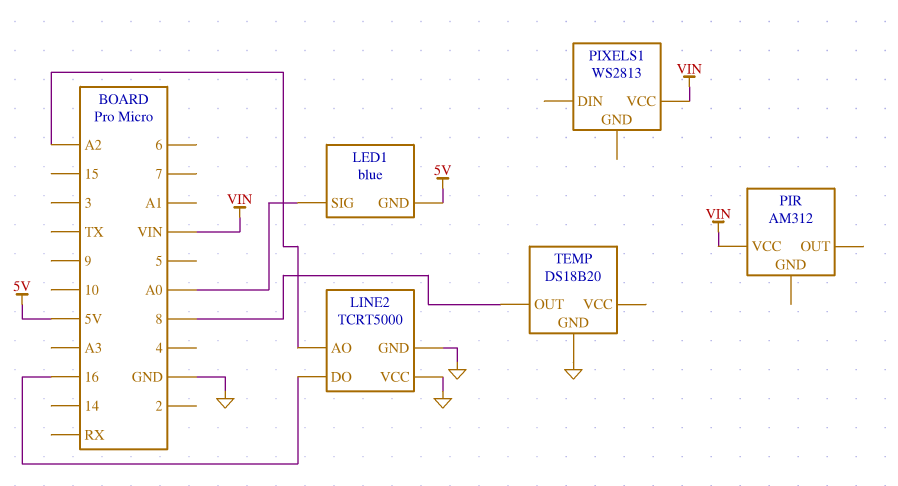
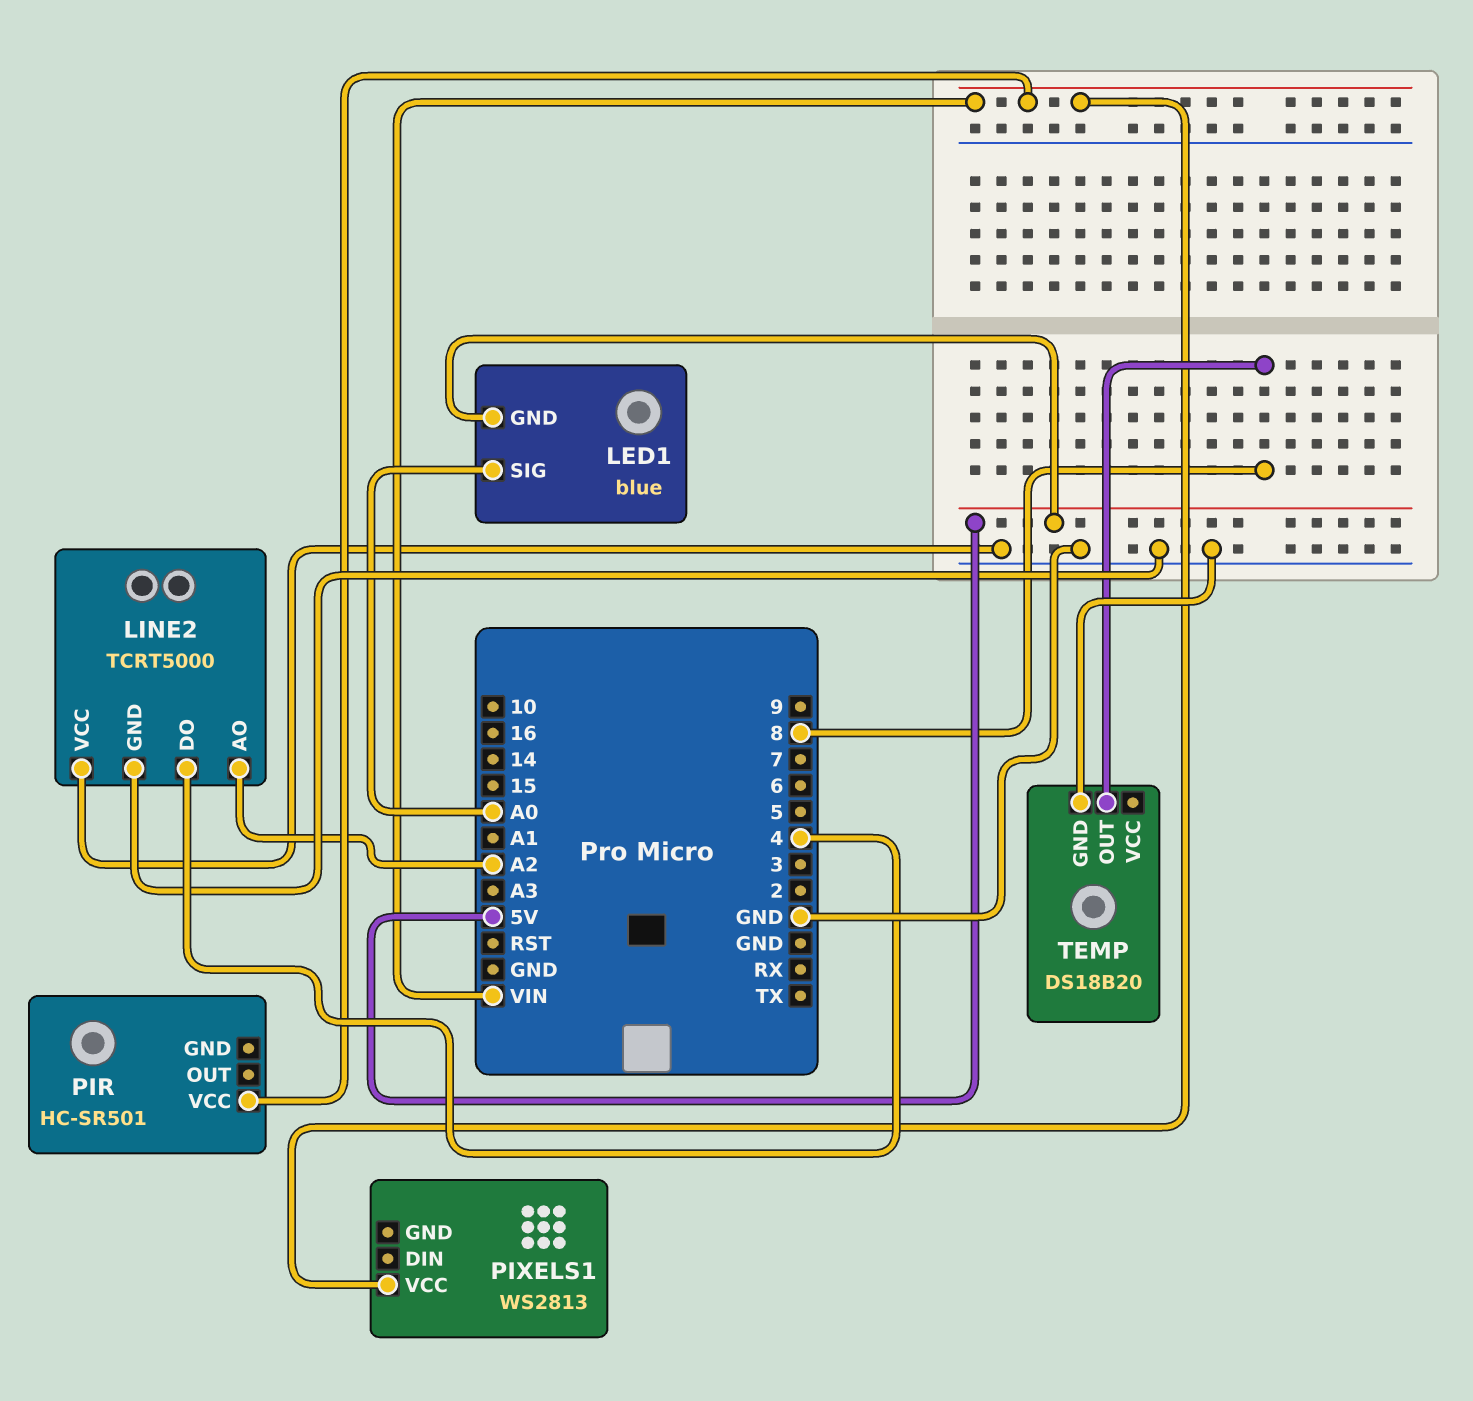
LINE2 pin DO: 16 -> 4
PIR: AM312 -> HC-SR501

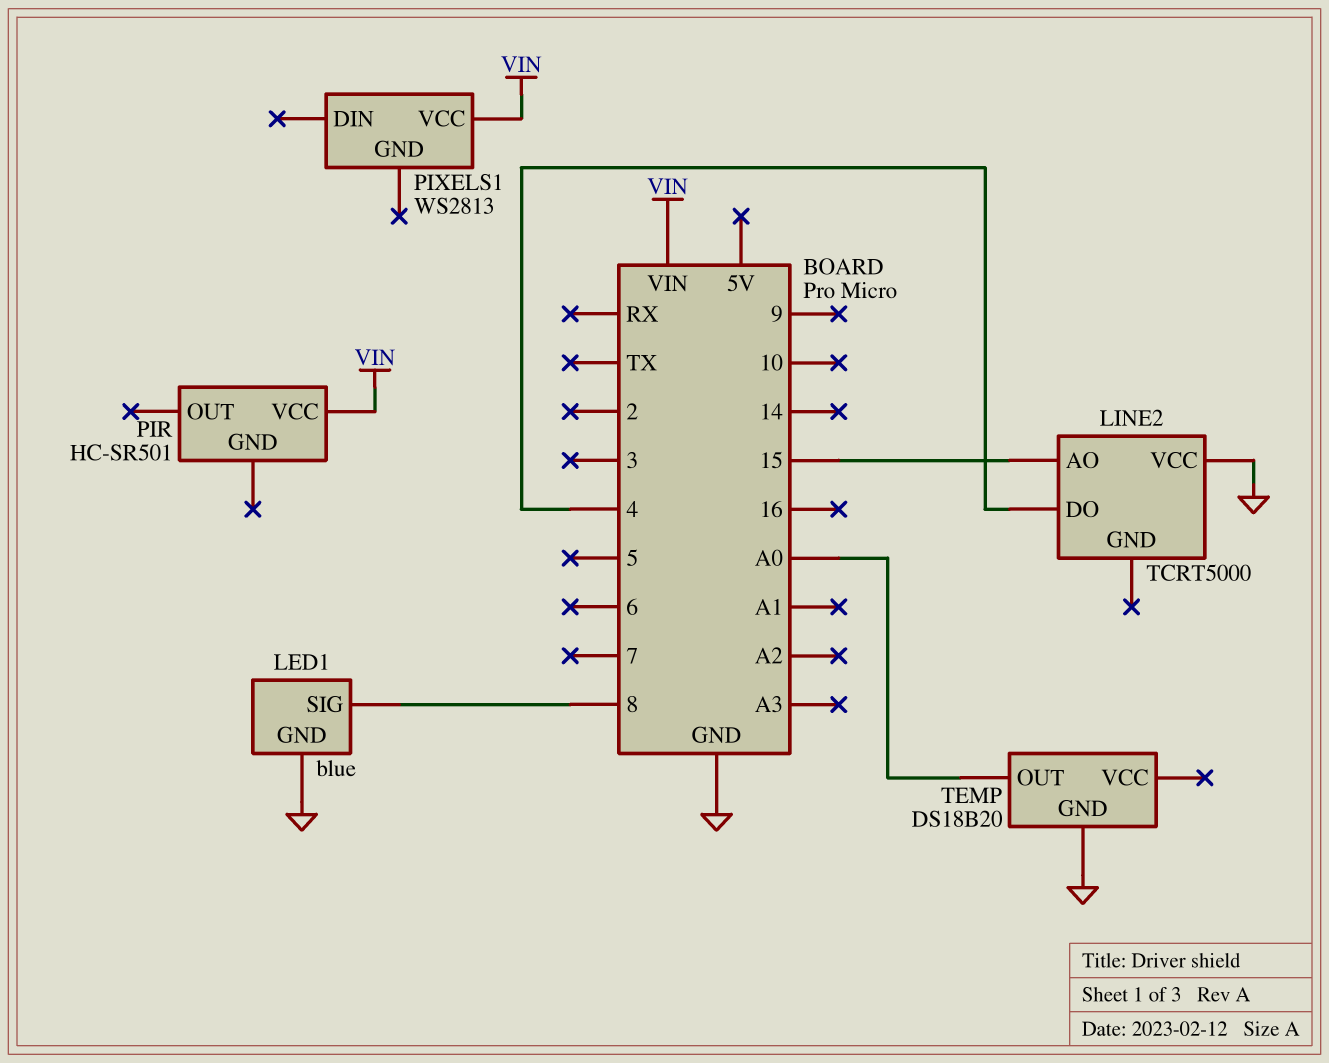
LED1 pin GND: 5V -> GND
LED1 pin SIG: A0 -> 8
LINE2 pin AO: A2 -> 15
LINE2 pin GND: GND -> none
TEMP pin OUT: 8 -> A0

